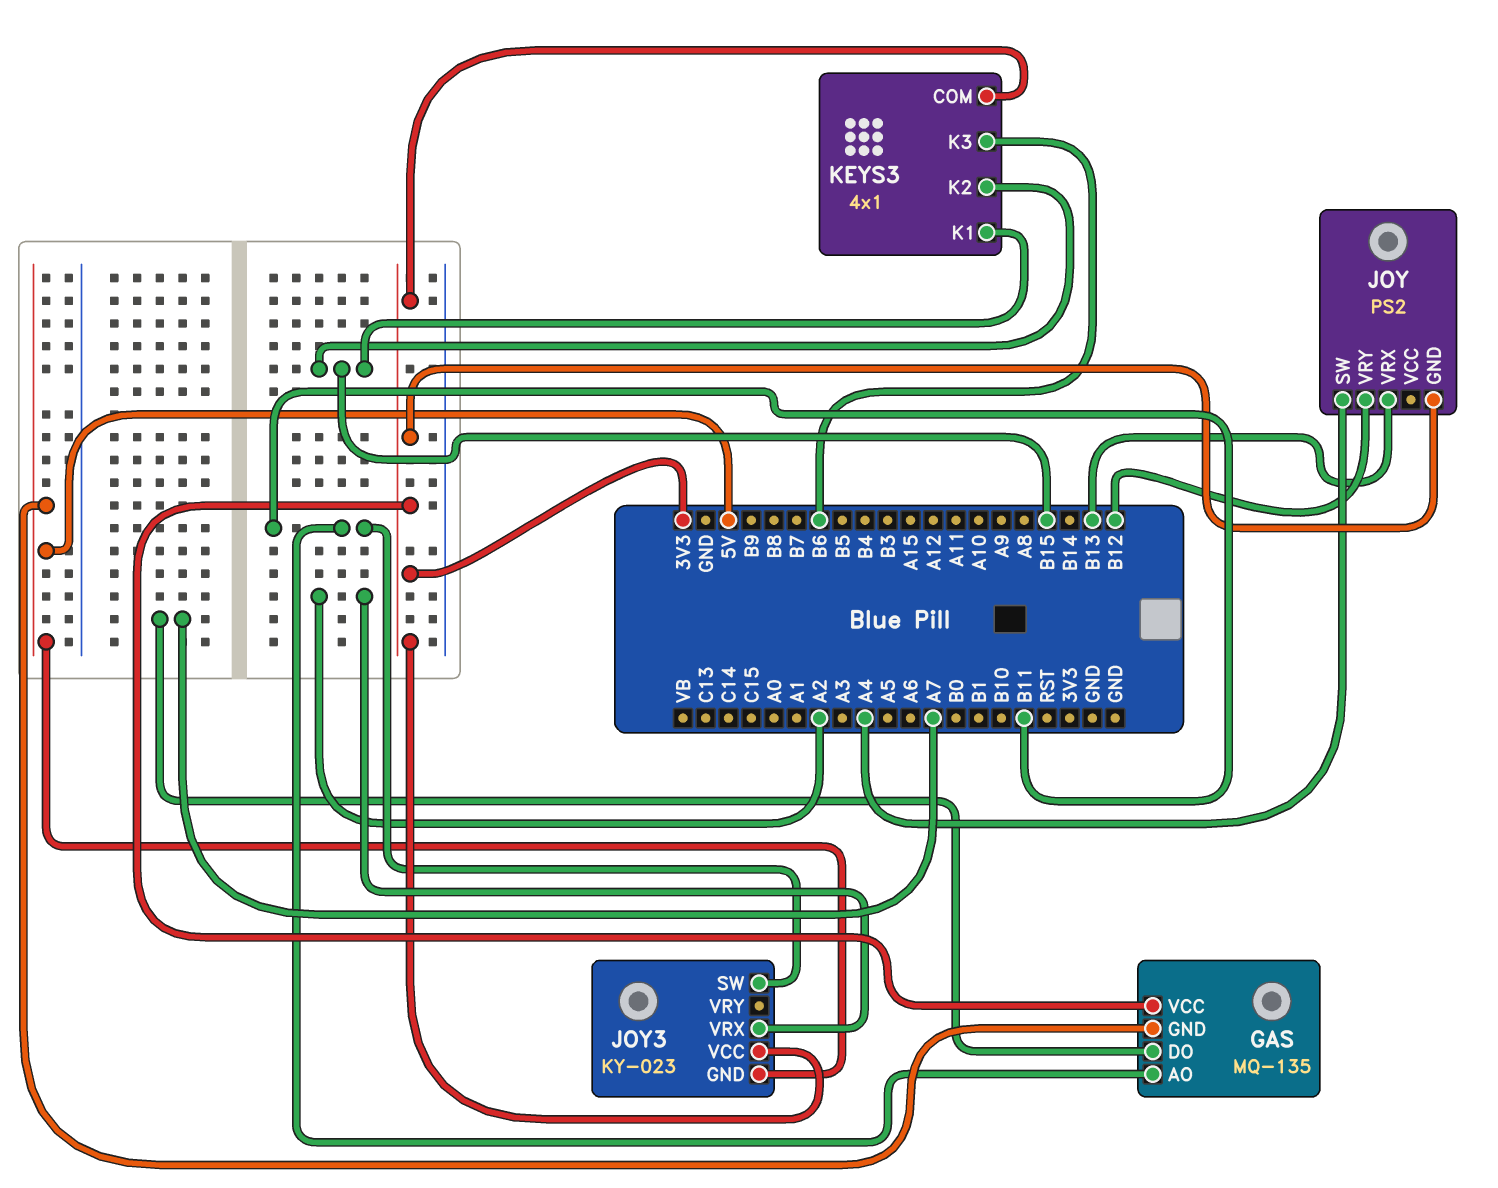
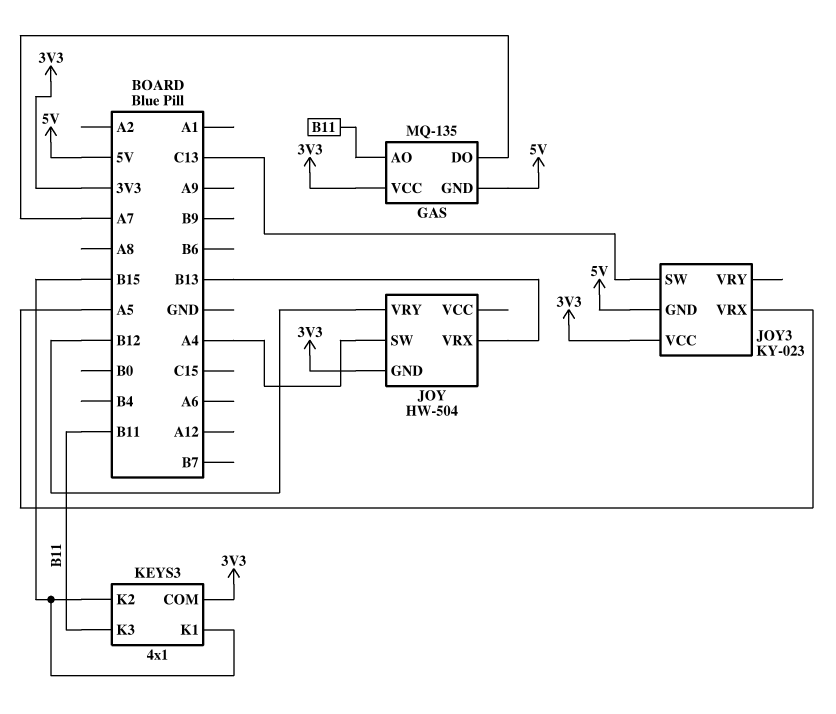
JOY: PS2 -> HW-504
JOY3 pin SW: B11 -> C13
JOY3 pin VRX: A2 -> A5
KEYS3 pin K3: B6 -> B11

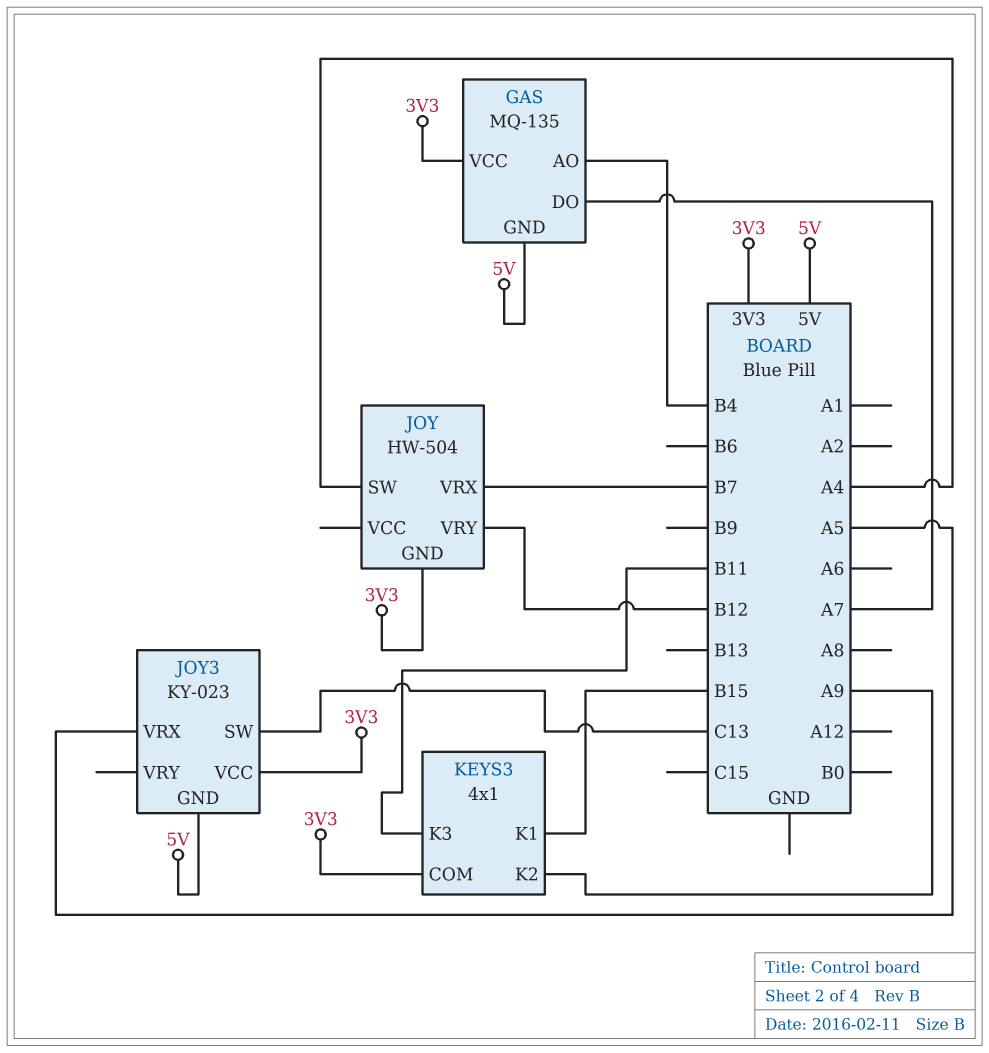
GAS pin AO: B11 -> B4
JOY pin VRX: B13 -> B7
KEYS3 pin K2: B15 -> A9

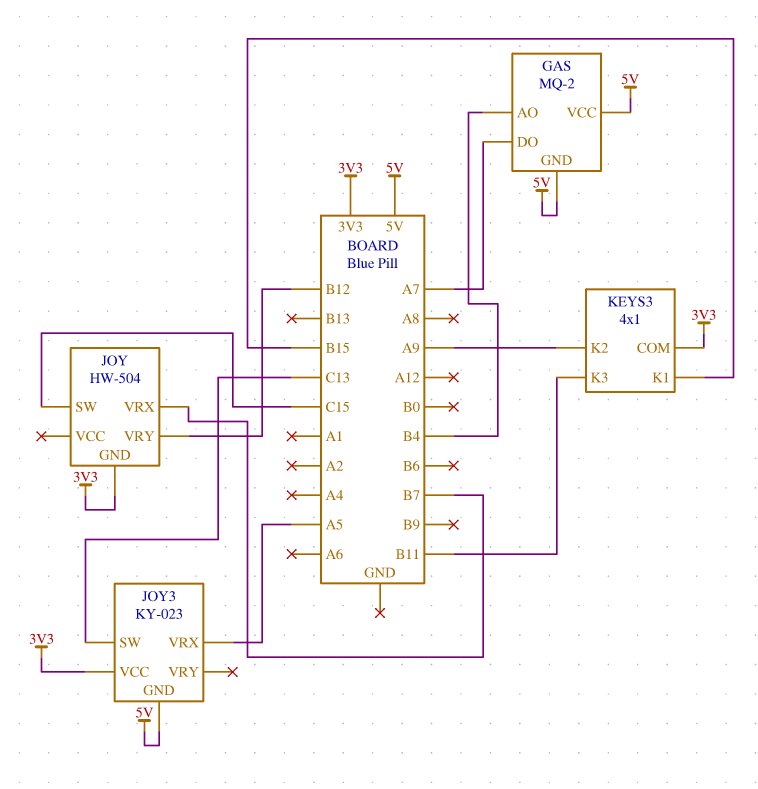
GAS: MQ-135 -> MQ-2
GAS pin VCC: 3V3 -> 5V
JOY pin SW: A4 -> C15

